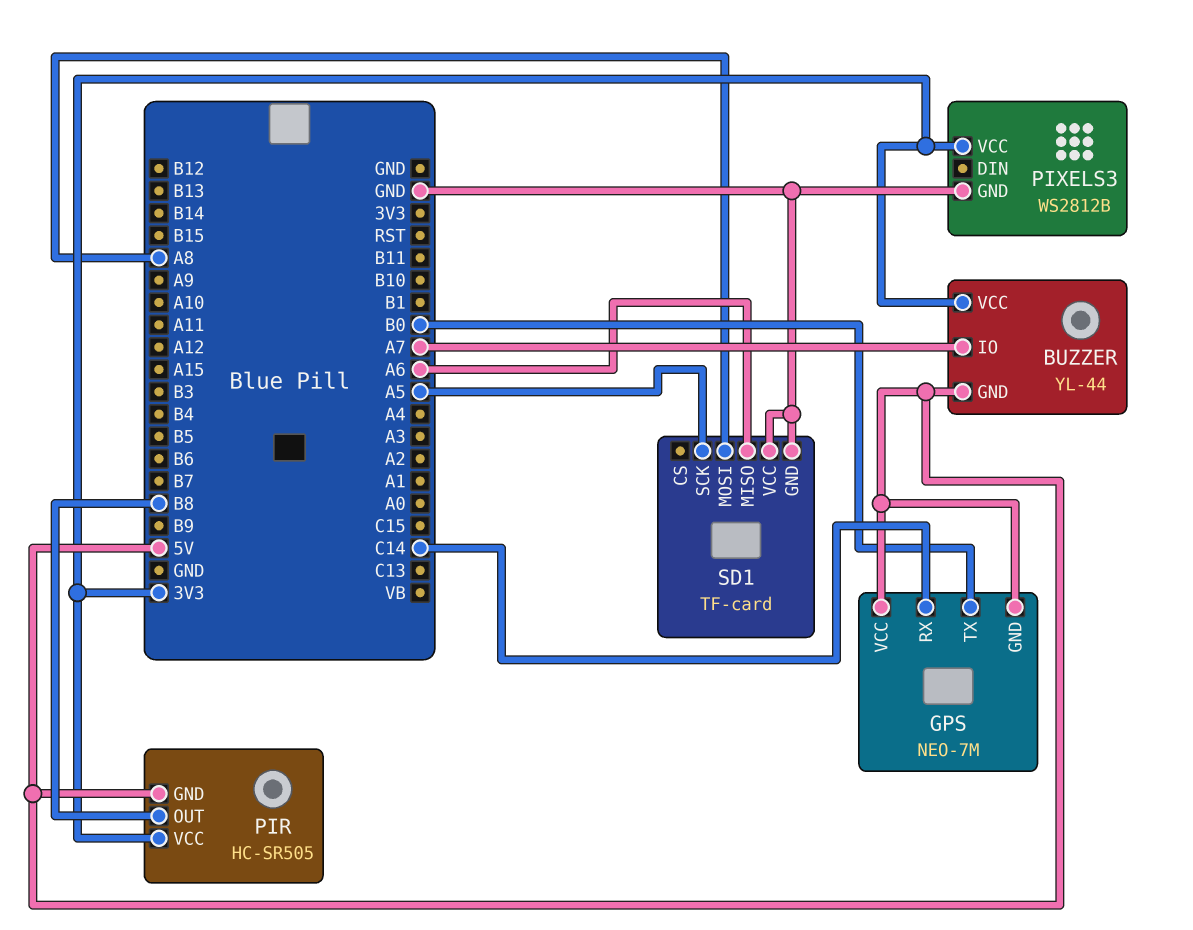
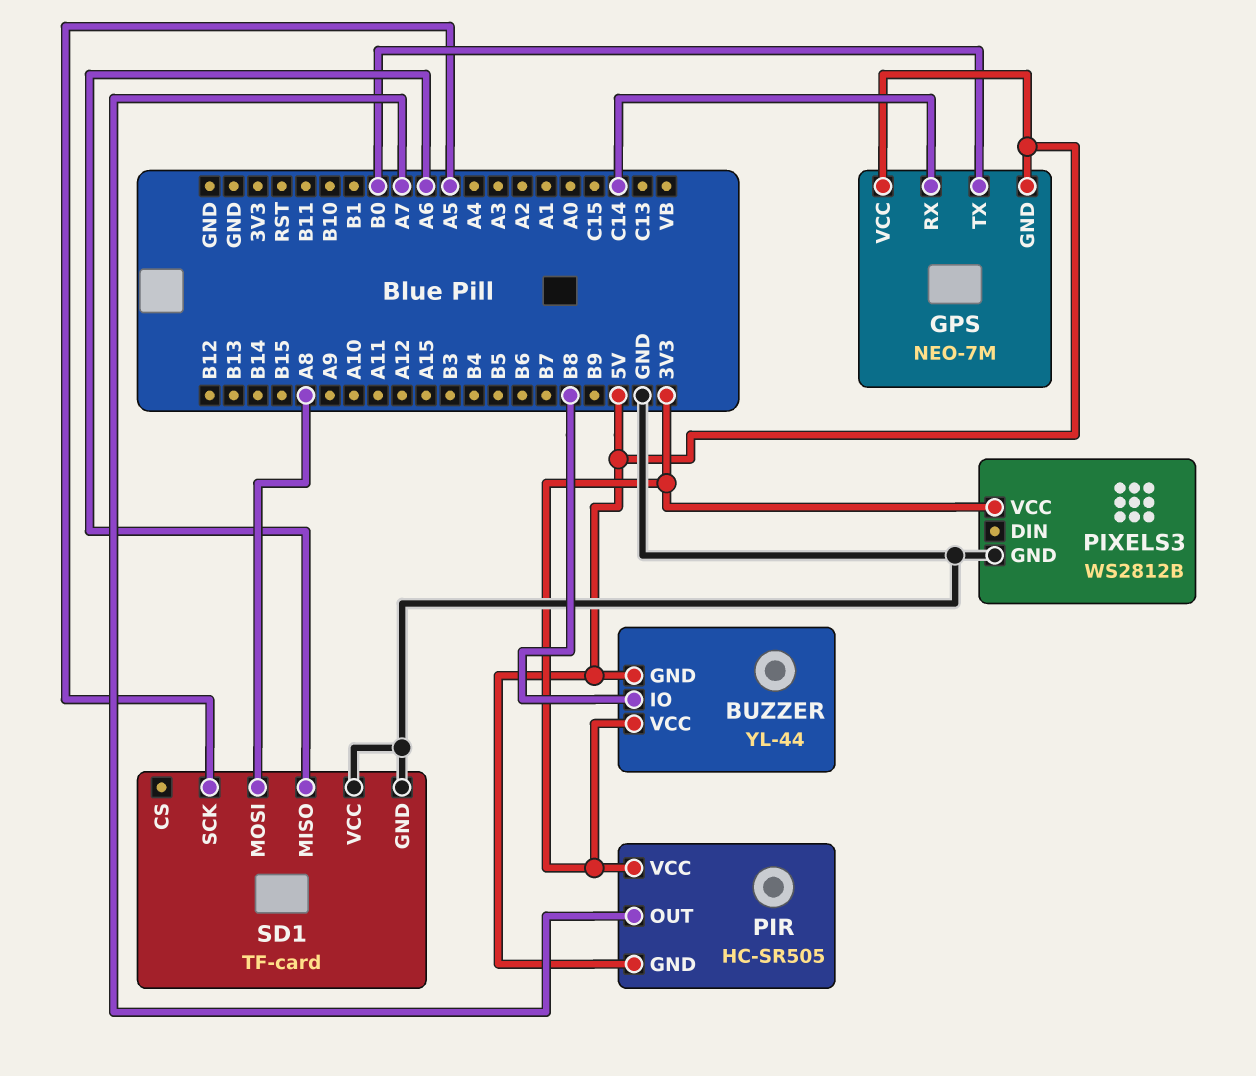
BUZZER pin IO: A7 -> B8
PIR pin OUT: B8 -> A7

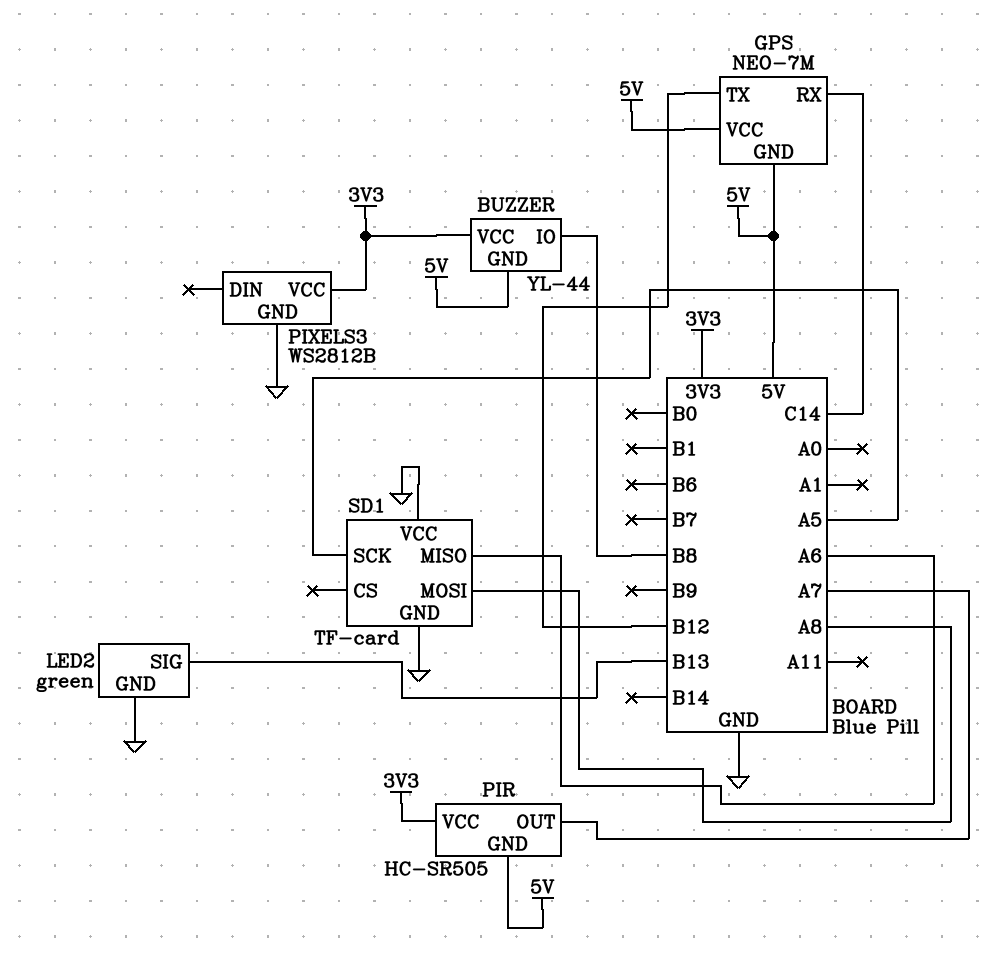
GPS pin TX: B0 -> B12
LED2: none -> green
LED2 pin GND: none -> GND
LED2 pin SIG: none -> B13

